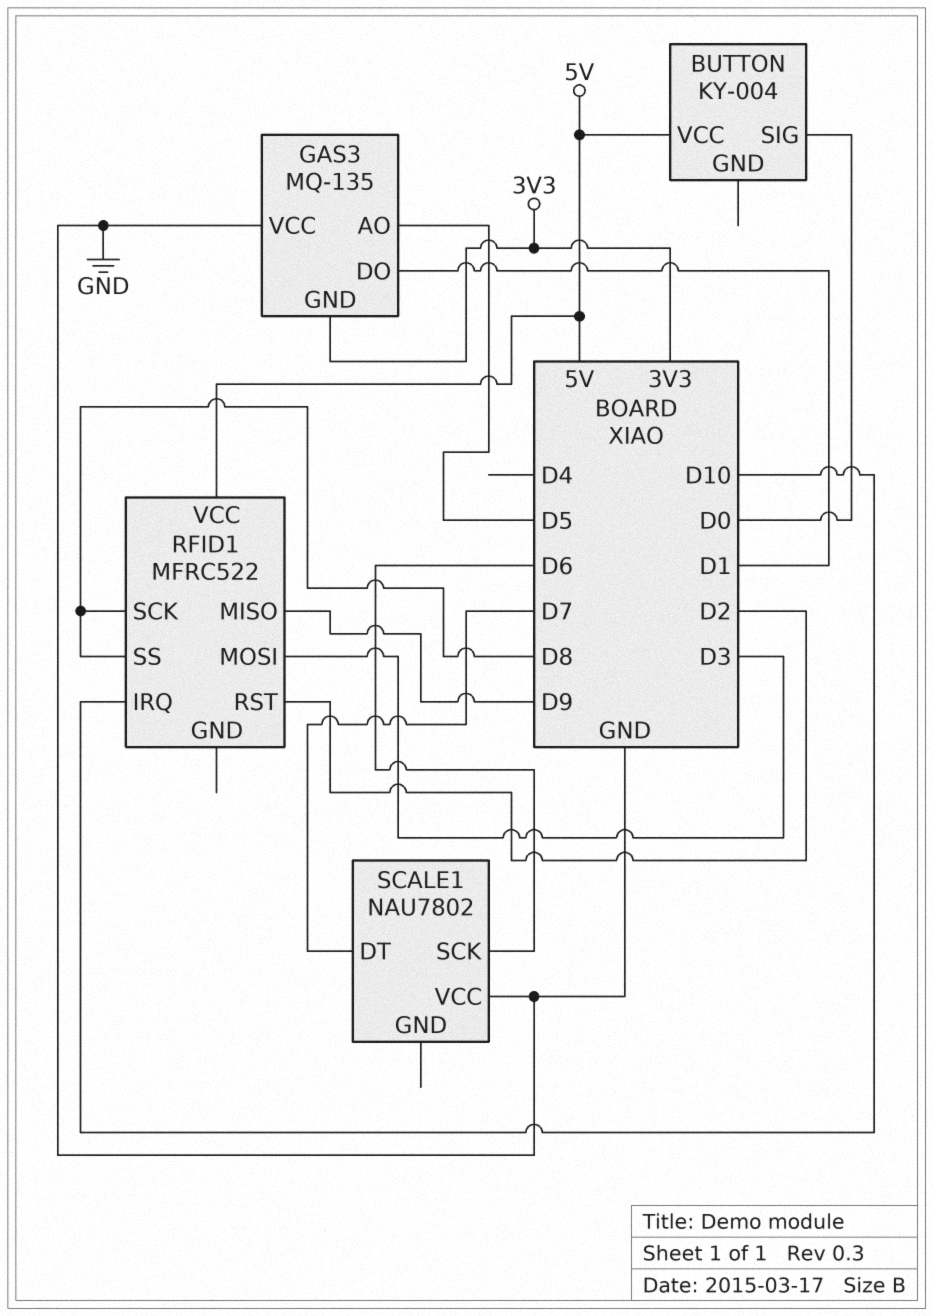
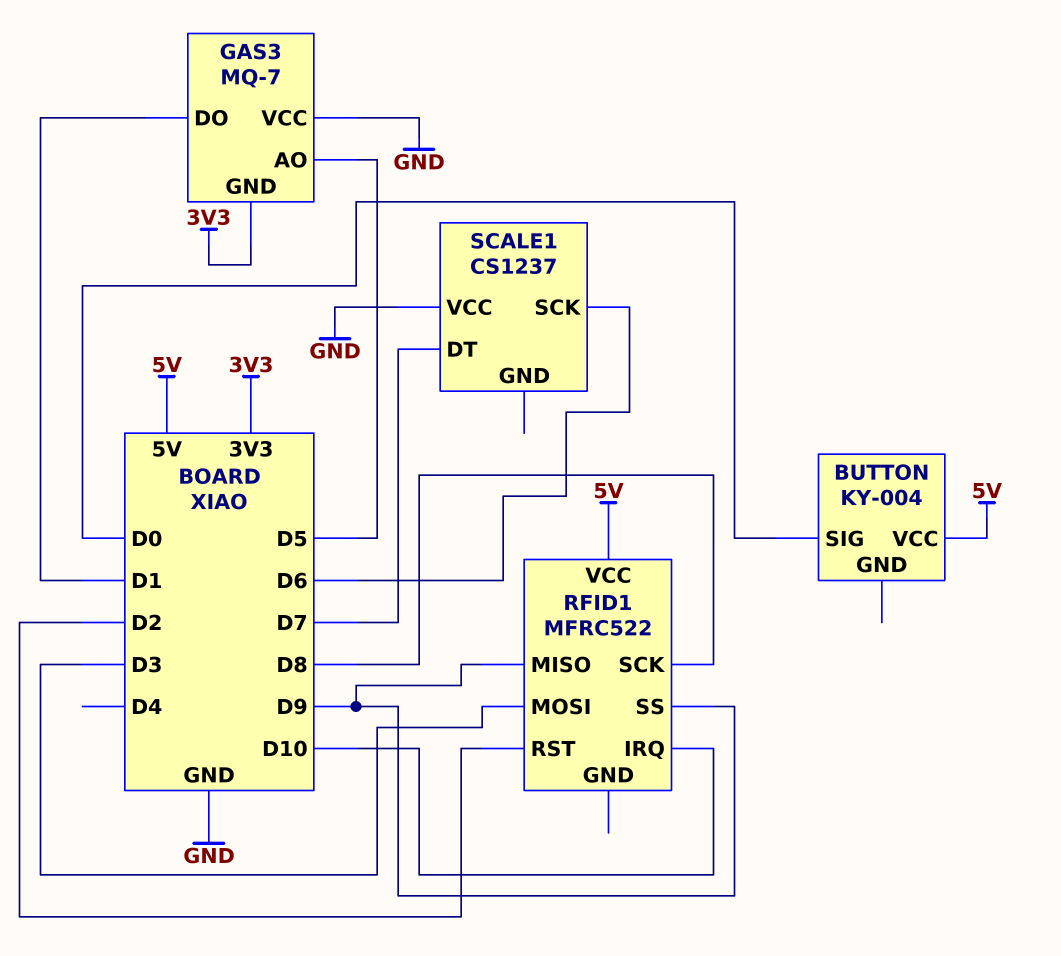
GAS3: MQ-135 -> MQ-7
RFID1 pin SS: D8 -> D9
SCALE1: NAU7802 -> CS1237

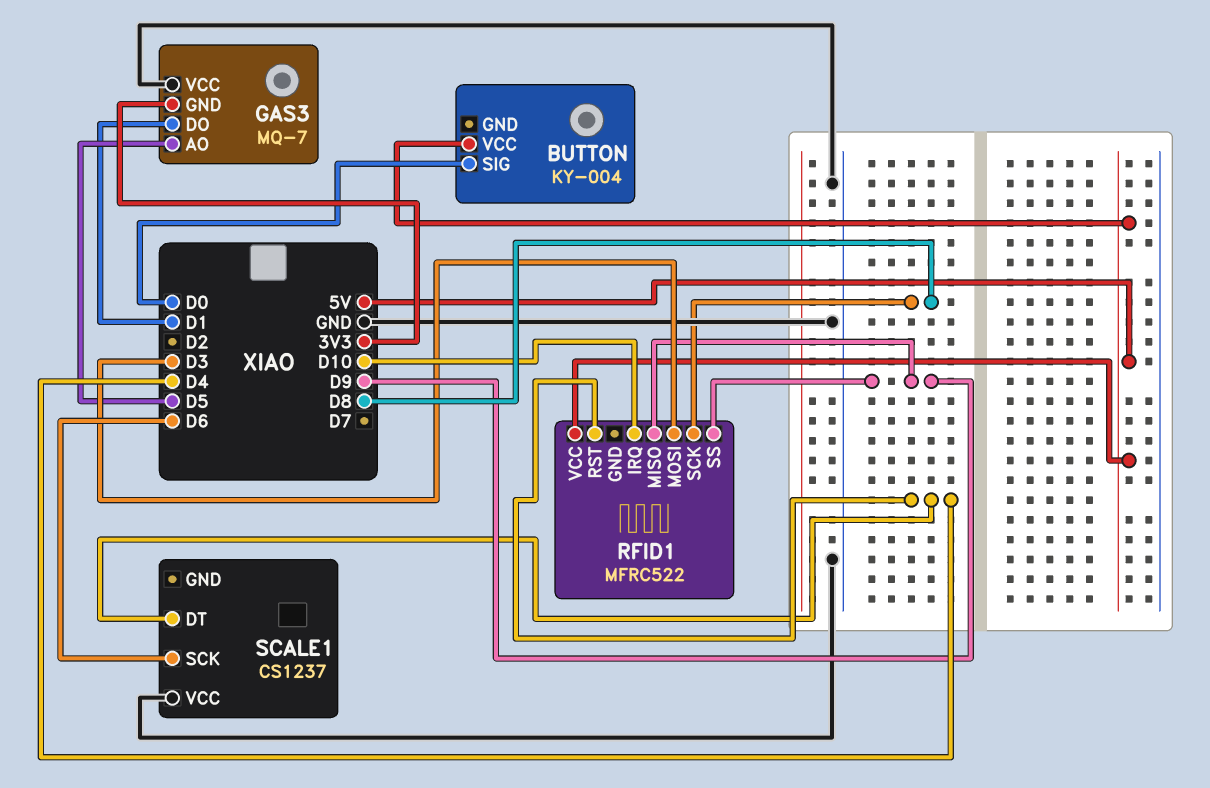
RFID1 pin RST: D2 -> D4
SCALE1 pin DT: D7 -> D4

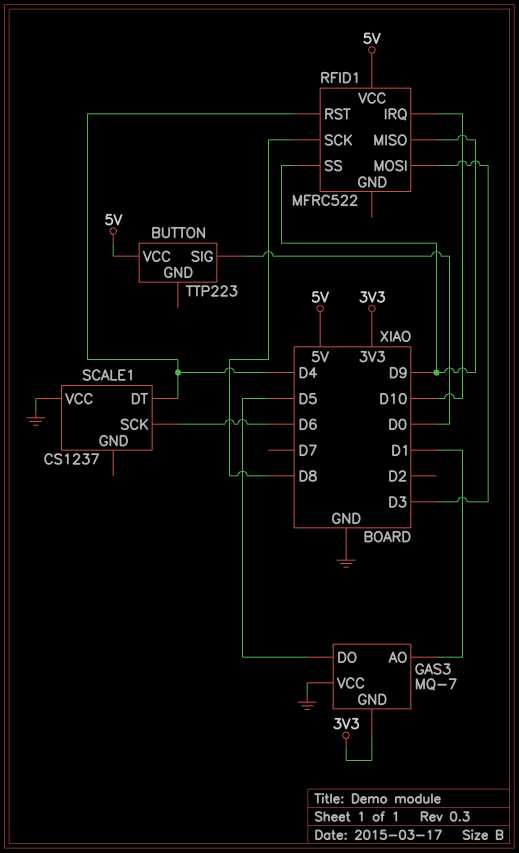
BUTTON: KY-004 -> TTP223
GAS3 pin AO: D5 -> D1
GAS3 pin DO: D1 -> D5

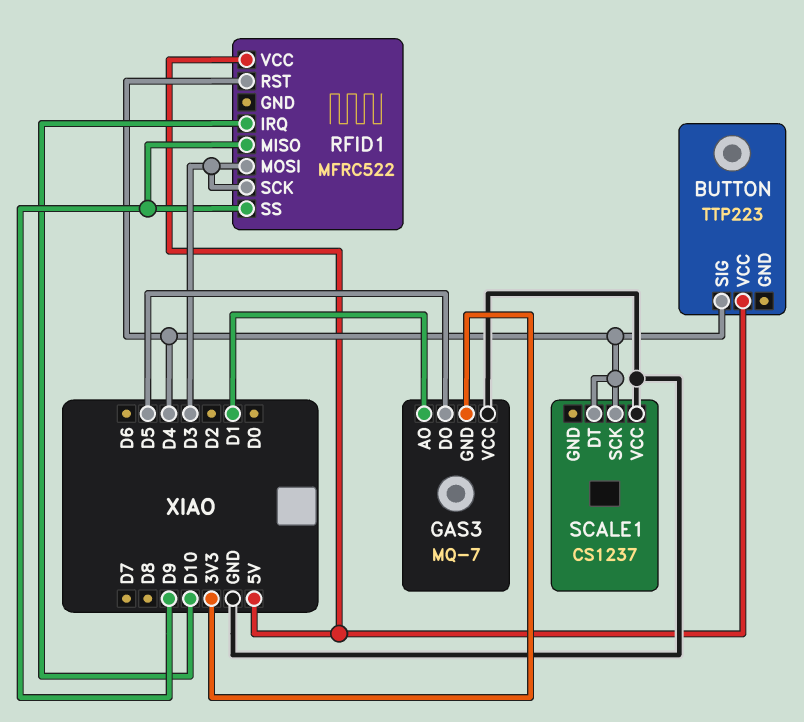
BUTTON pin SIG: D0 -> D4
RFID1 pin SCK: D8 -> D3
SCALE1 pin SCK: D6 -> D4

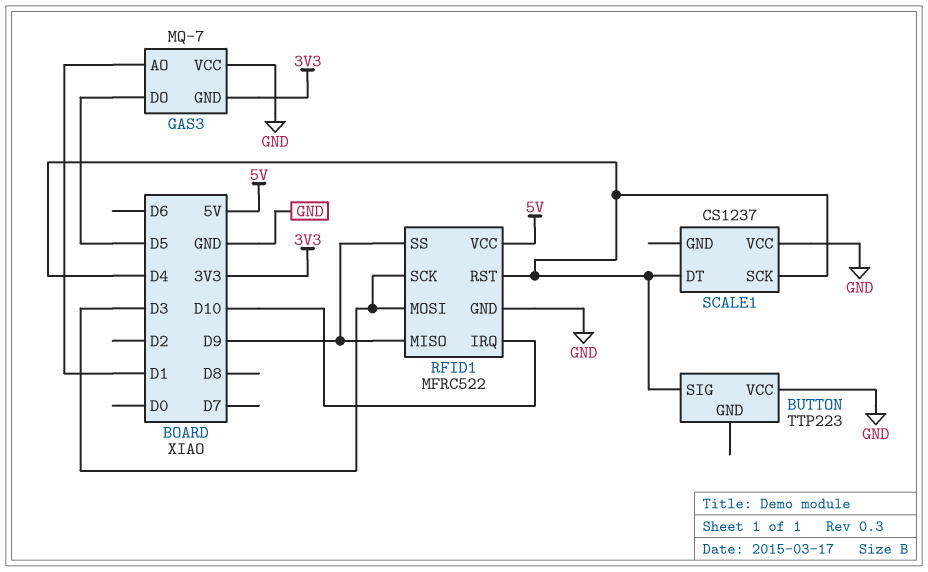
BUTTON pin VCC: 5V -> GND
RFID1 pin GND: none -> GND

